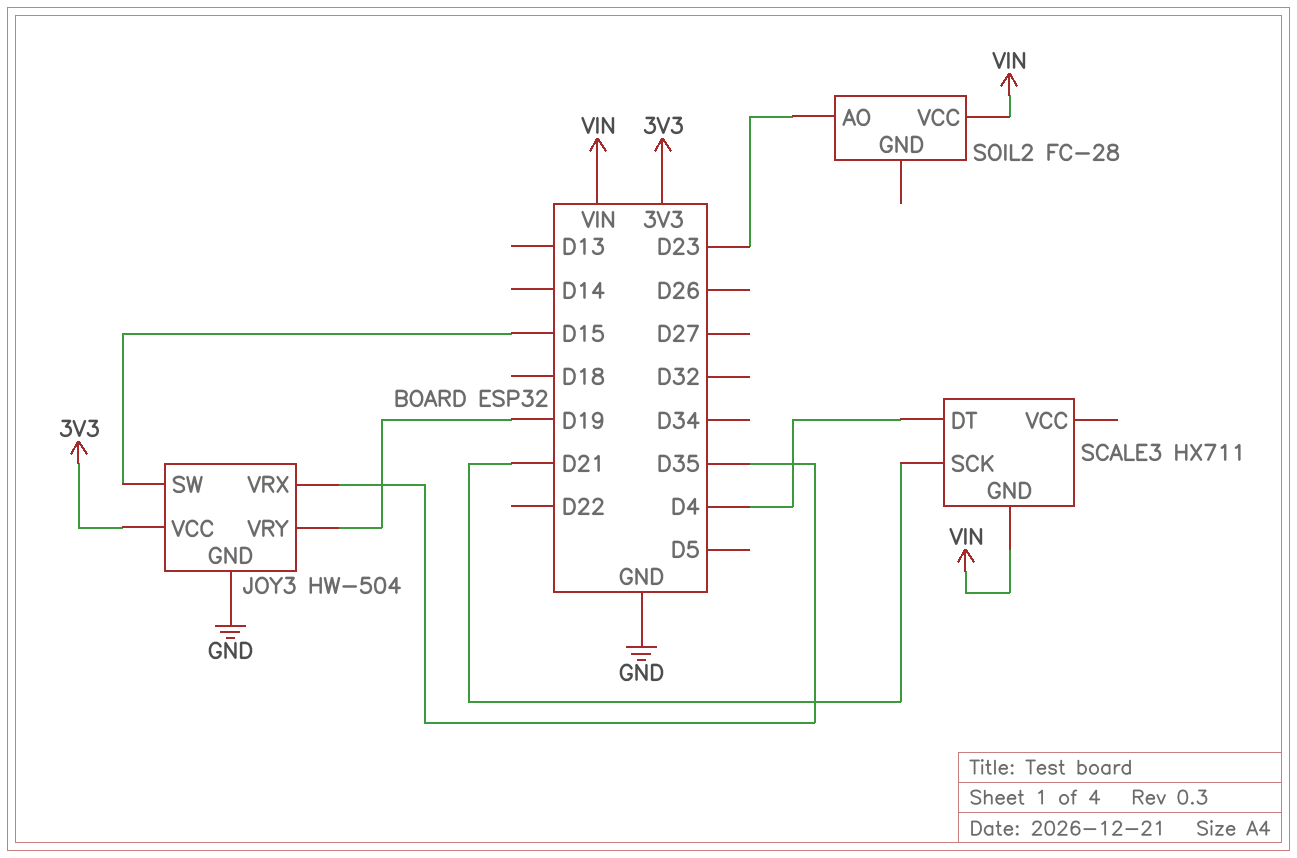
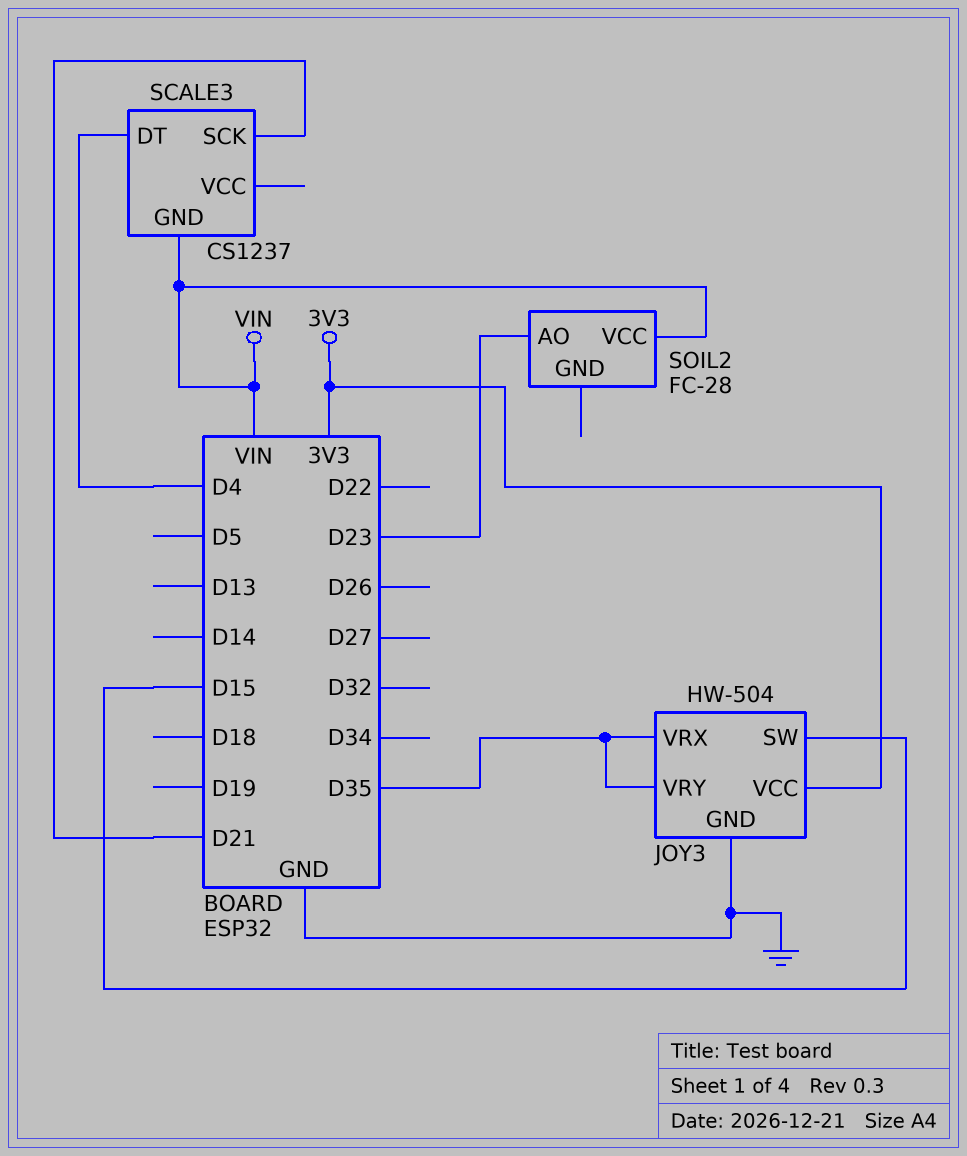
JOY3 pin VRY: D19 -> D35
SCALE3: HX711 -> CS1237

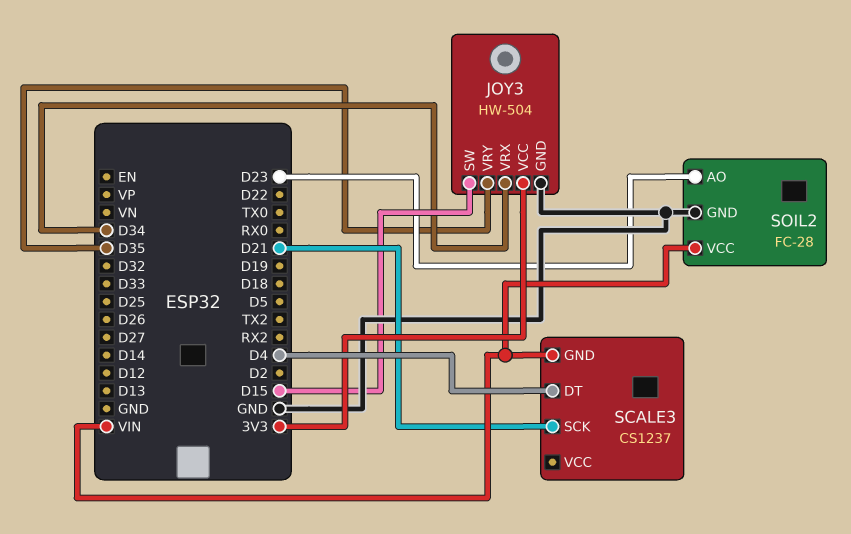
JOY3 pin VRX: D35 -> D34
SOIL2 pin GND: none -> GND

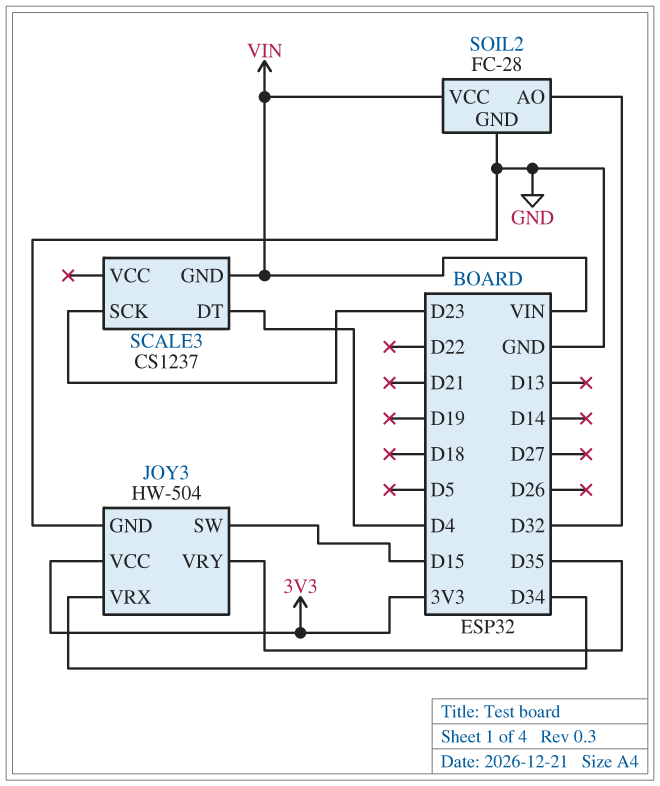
SCALE3 pin SCK: D21 -> D23
SOIL2 pin AO: D23 -> D32

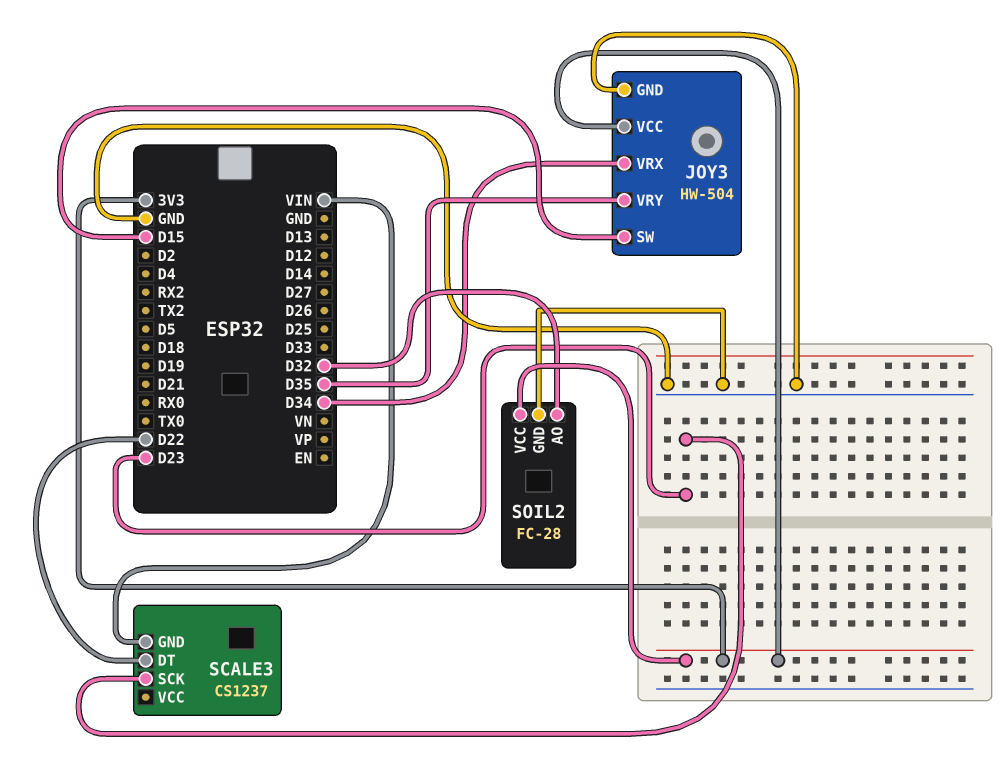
SCALE3 pin DT: D4 -> D22
SOIL2 pin VCC: VIN -> 3V3

